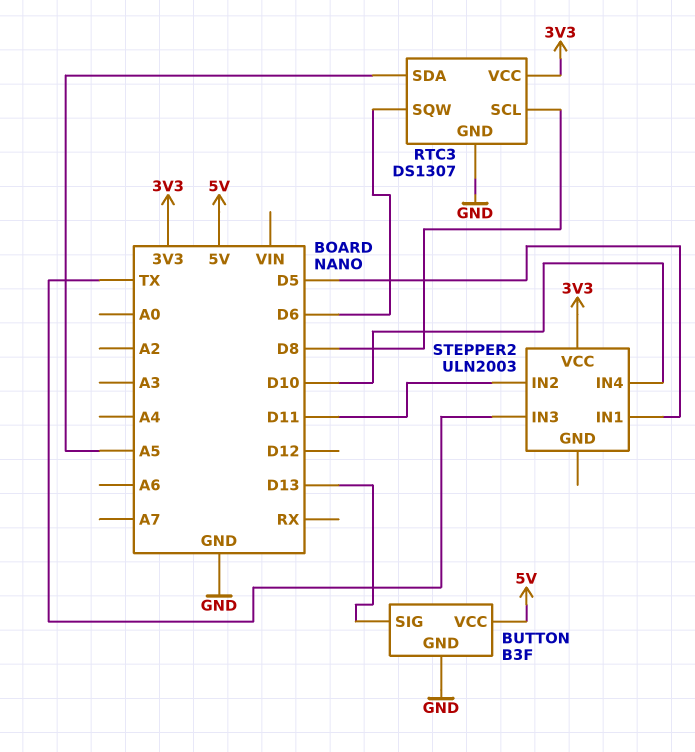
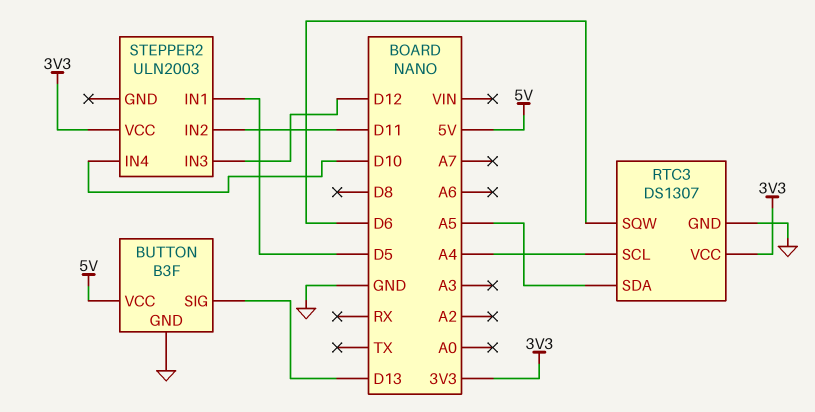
RTC3 pin SCL: D8 -> A4
STEPPER2 pin IN3: TX -> D12

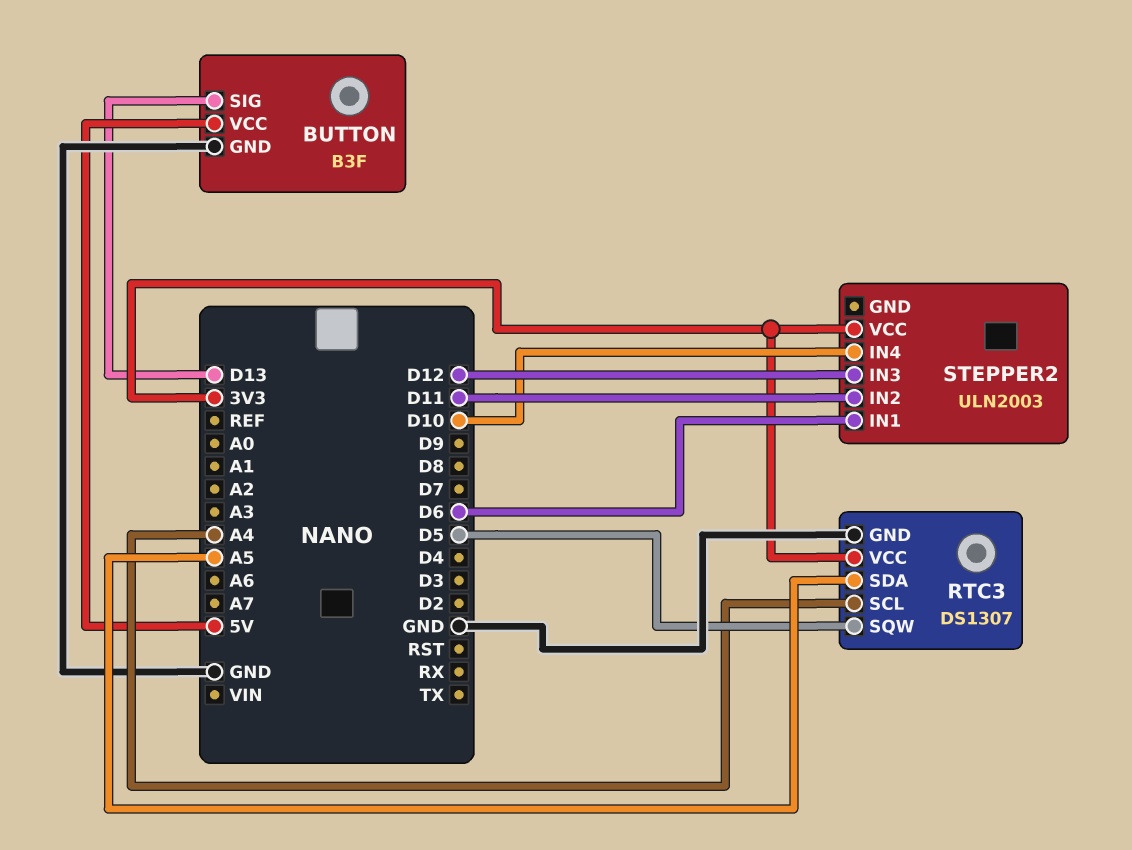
RTC3 pin SQW: D6 -> D5
STEPPER2 pin IN1: D5 -> D6

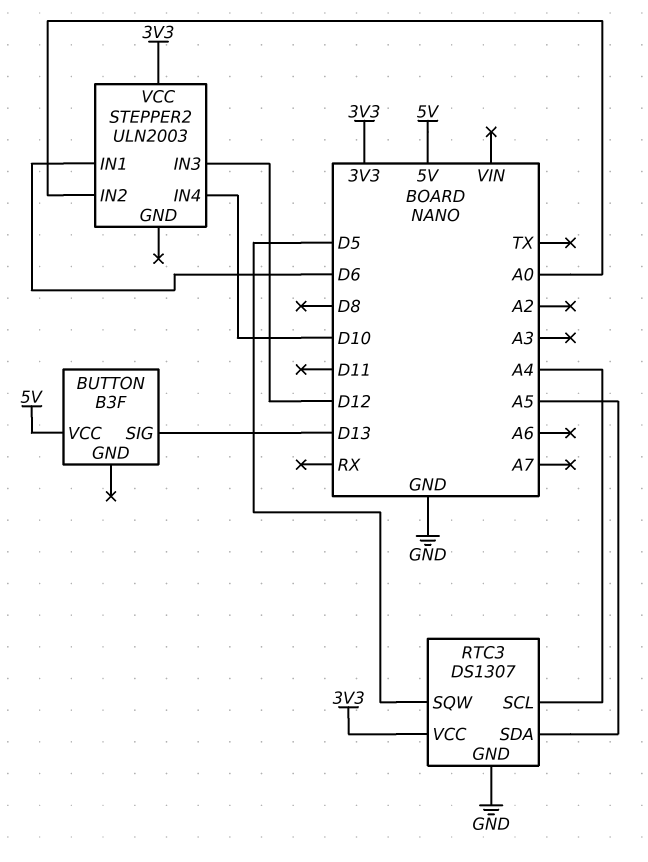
BUTTON pin GND: GND -> none
STEPPER2 pin IN2: D11 -> A0

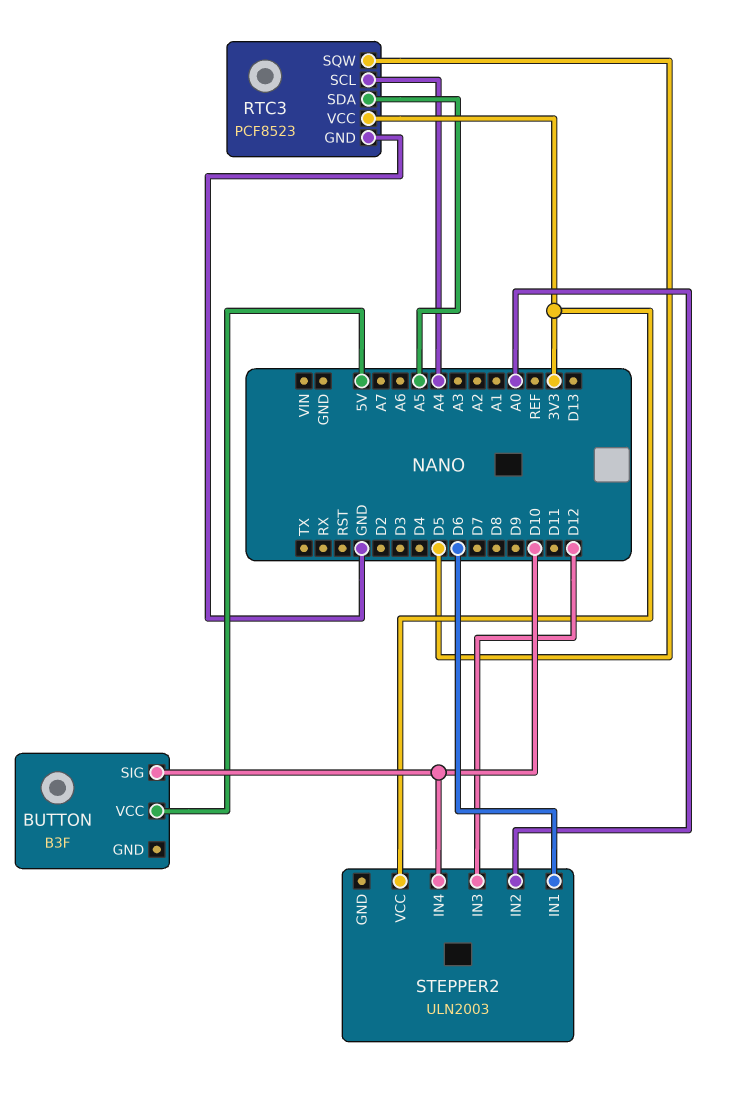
BUTTON pin SIG: D13 -> D10
RTC3: DS1307 -> PCF8523

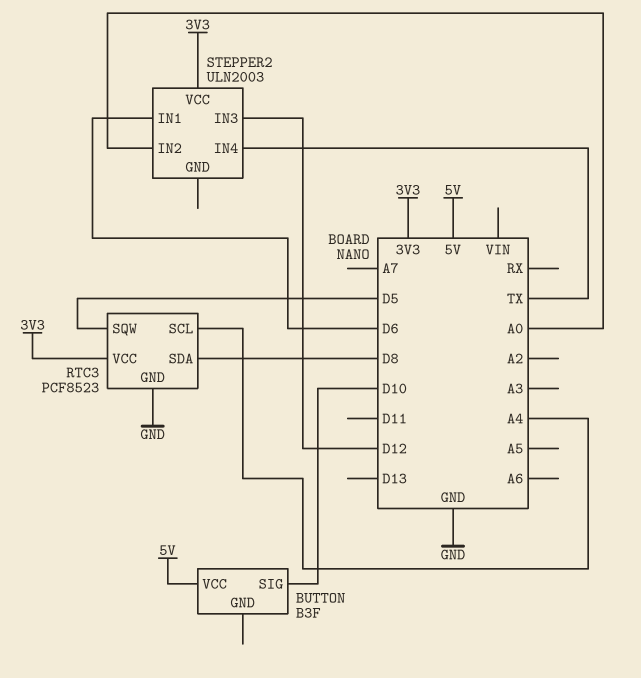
RTC3 pin SDA: A5 -> D8
STEPPER2 pin IN4: D10 -> TX

